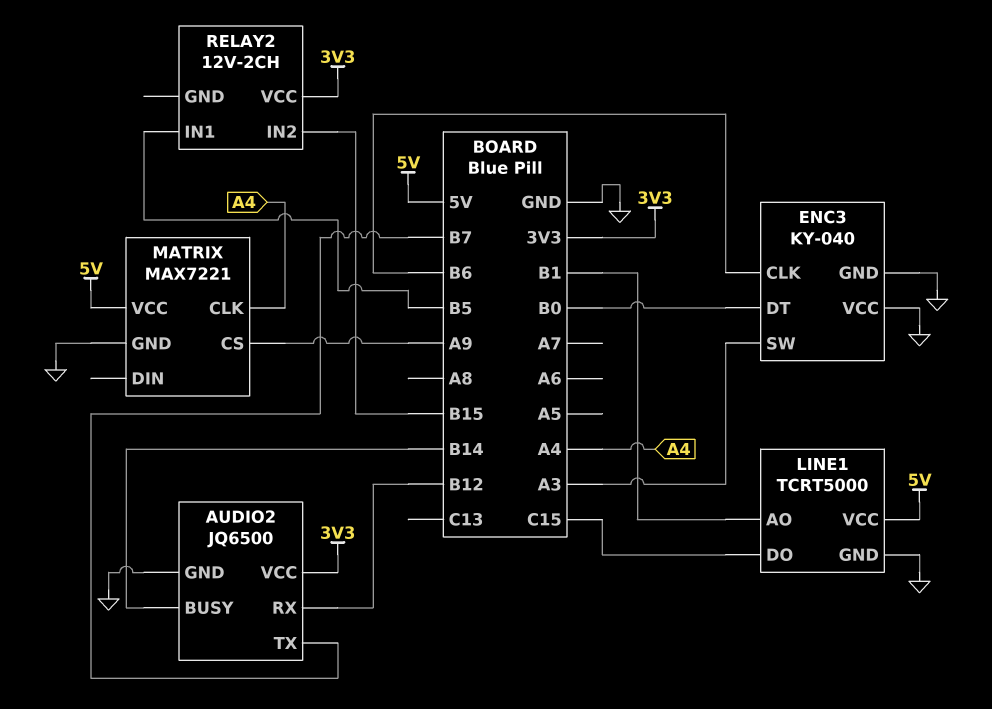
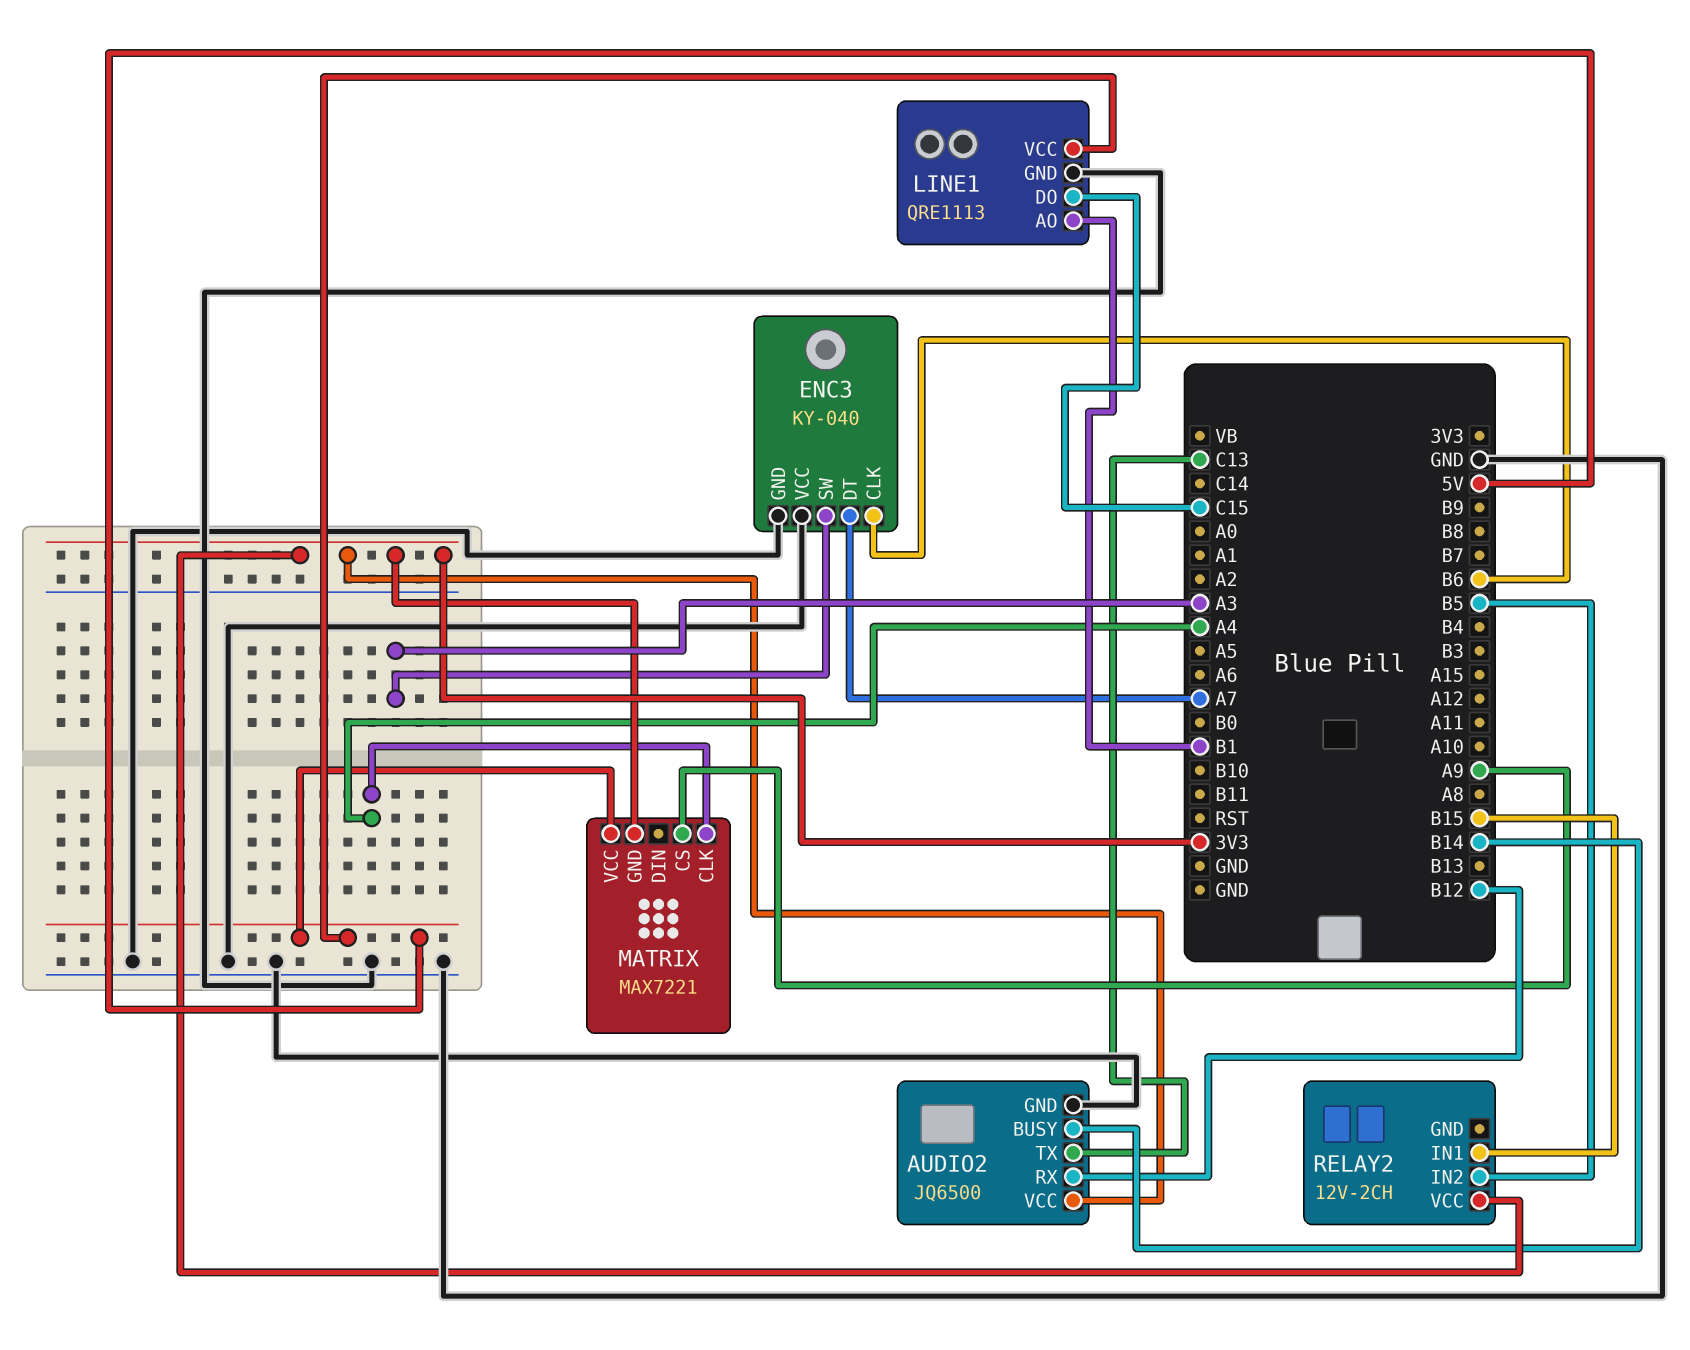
AUDIO2 pin TX: B7 -> C13
ENC3 pin DT: B0 -> A7
LINE1: TCRT5000 -> QRE1113
MATRIX pin GND: GND -> 3V3
RELAY2 pin IN1: B5 -> B15
RELAY2 pin IN2: B15 -> B5

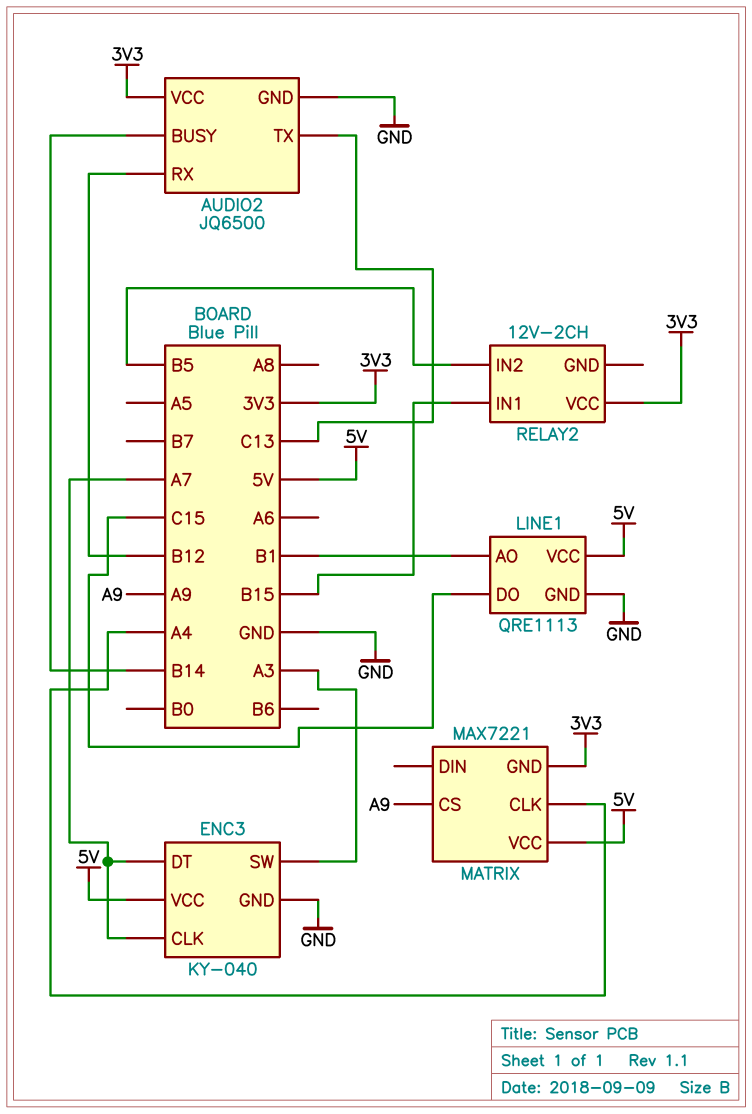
ENC3 pin CLK: B6 -> A7
ENC3 pin VCC: GND -> 5V

